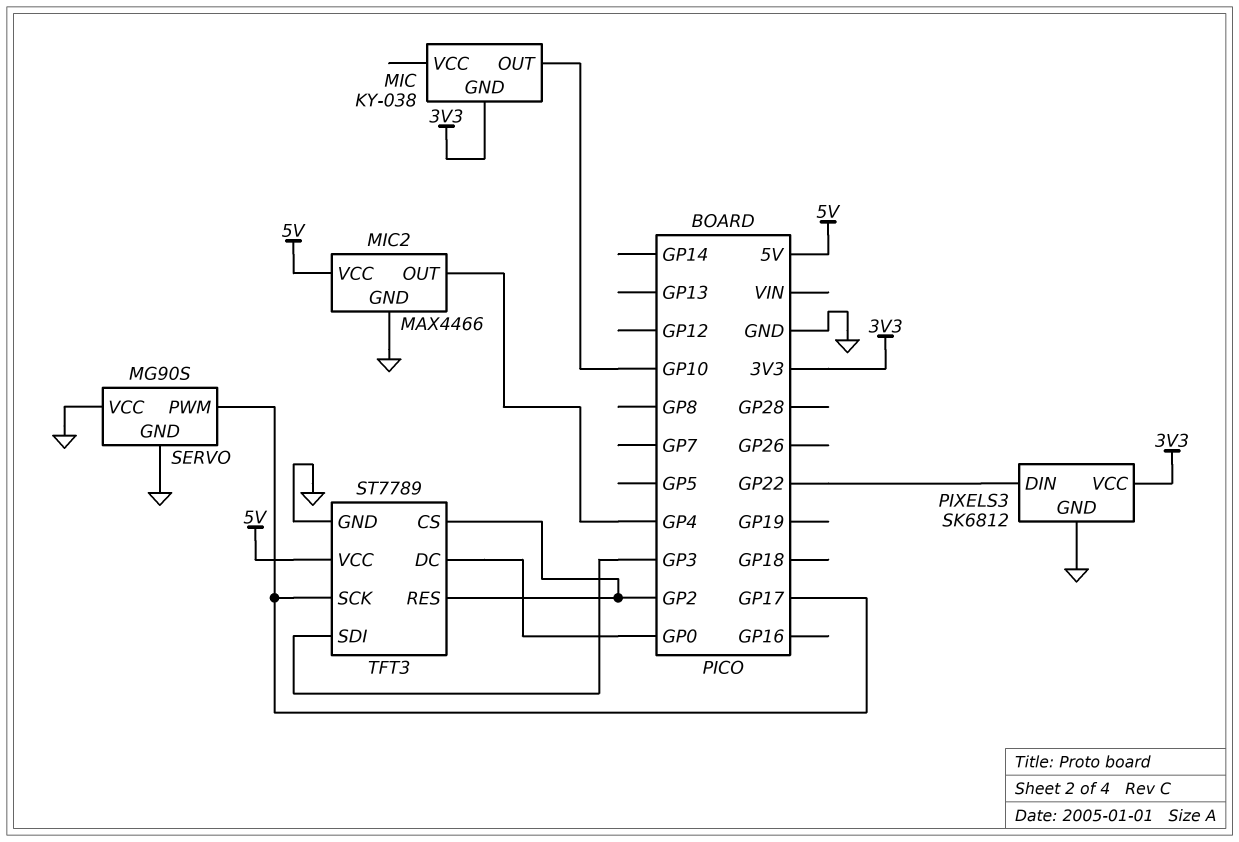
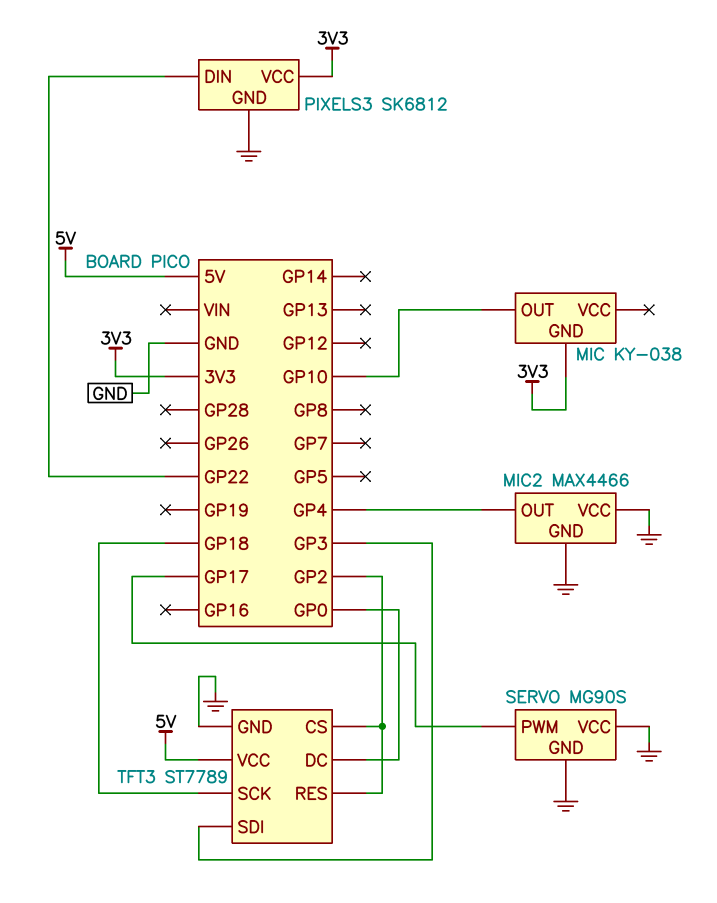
MIC2 pin VCC: 5V -> GND
TFT3 pin SCK: GP17 -> GP18

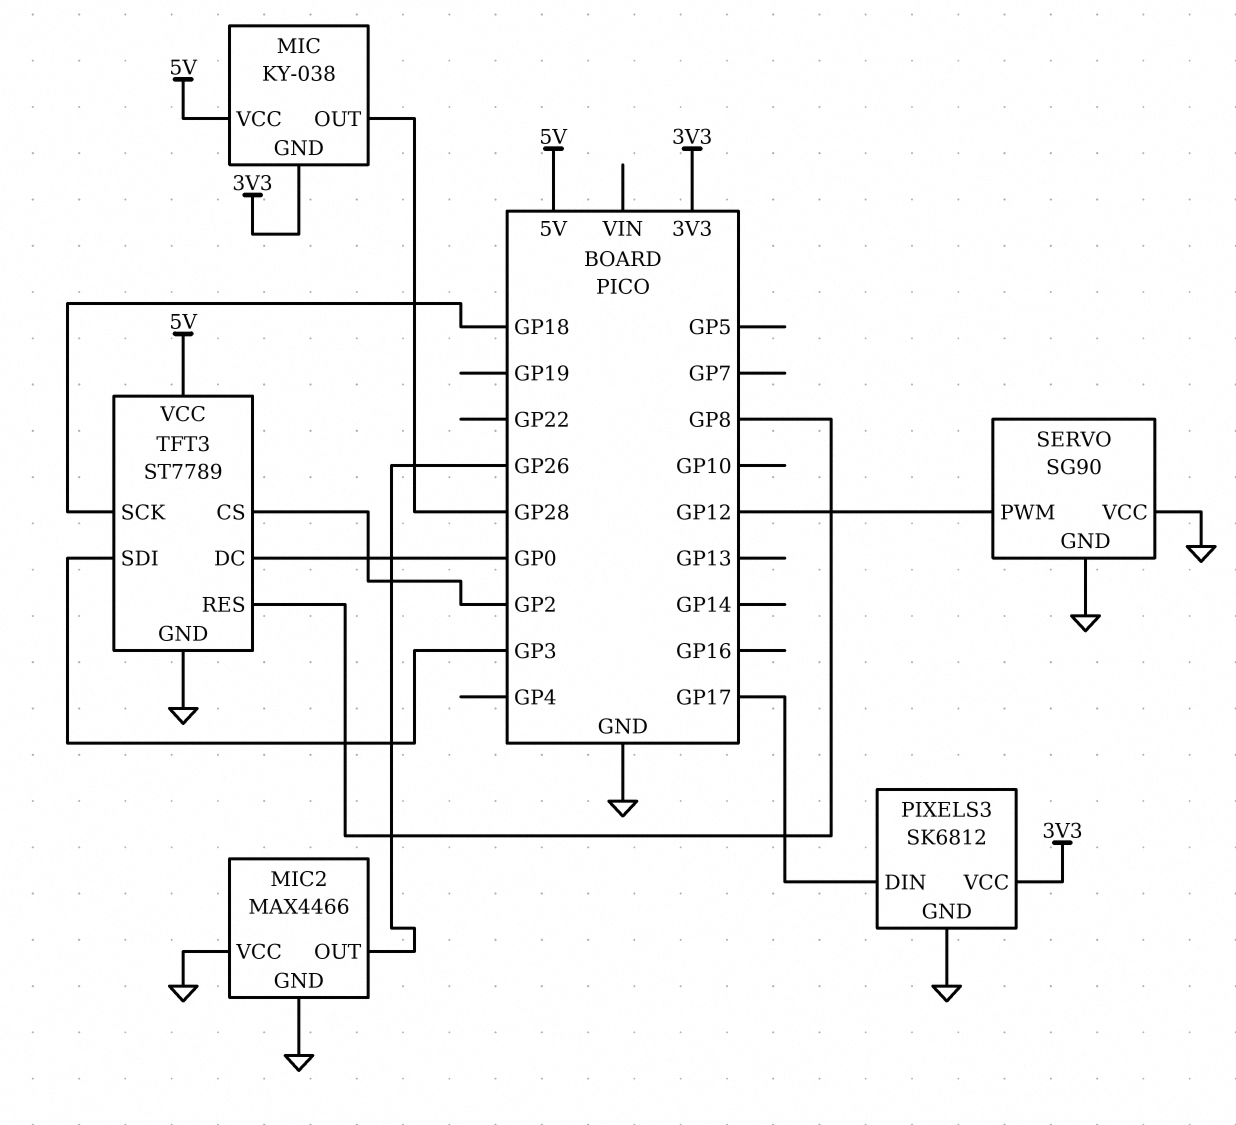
MIC pin OUT: GP10 -> GP28
MIC pin VCC: none -> 5V
MIC2 pin OUT: GP4 -> GP26
PIXELS3 pin DIN: GP22 -> GP17
SERVO: MG90S -> SG90
SERVO pin PWM: GP17 -> GP12
TFT3 pin RES: GP2 -> GP8

